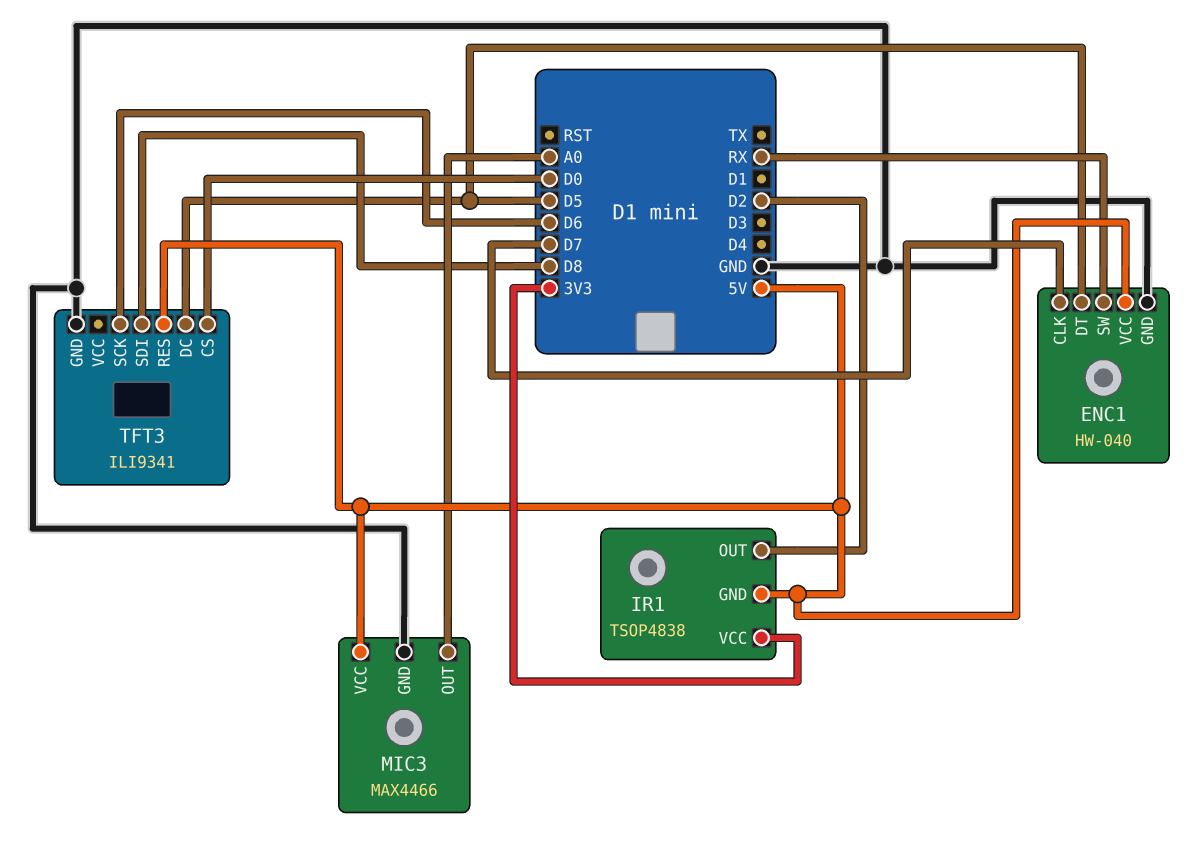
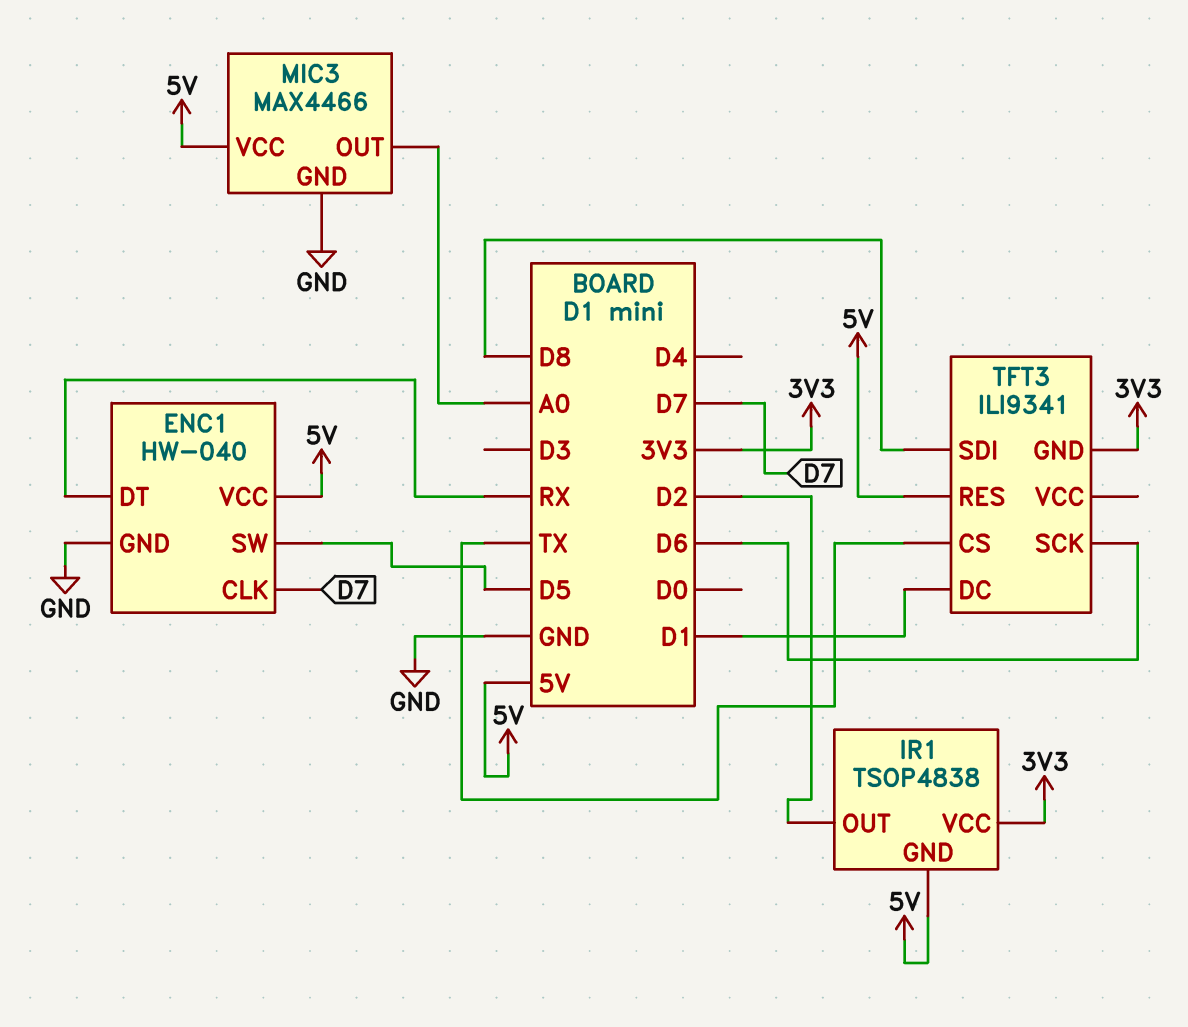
ENC1 pin DT: D5 -> RX
ENC1 pin SW: RX -> D5
TFT3 pin CS: D0 -> TX
TFT3 pin DC: D5 -> D1
TFT3 pin GND: GND -> 3V3

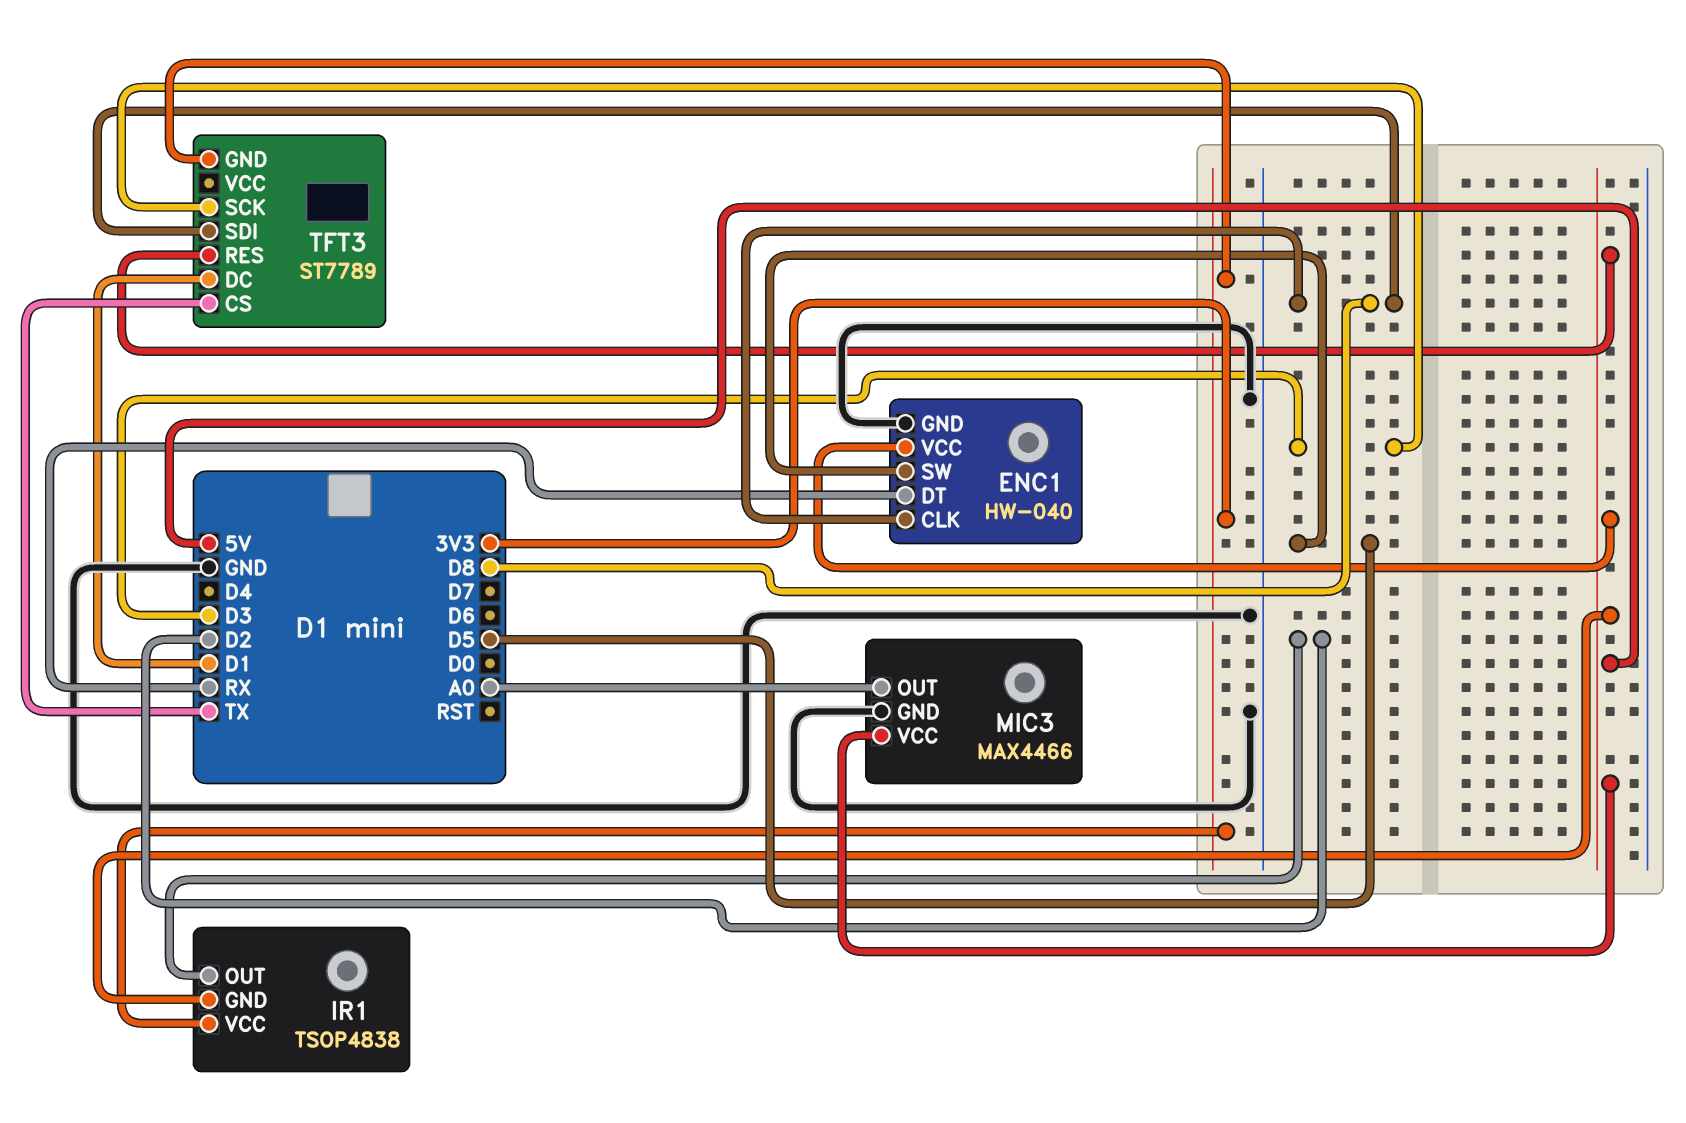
ENC1 pin CLK: D7 -> D8
TFT3: ILI9341 -> ST7789
TFT3 pin SCK: D6 -> D3

